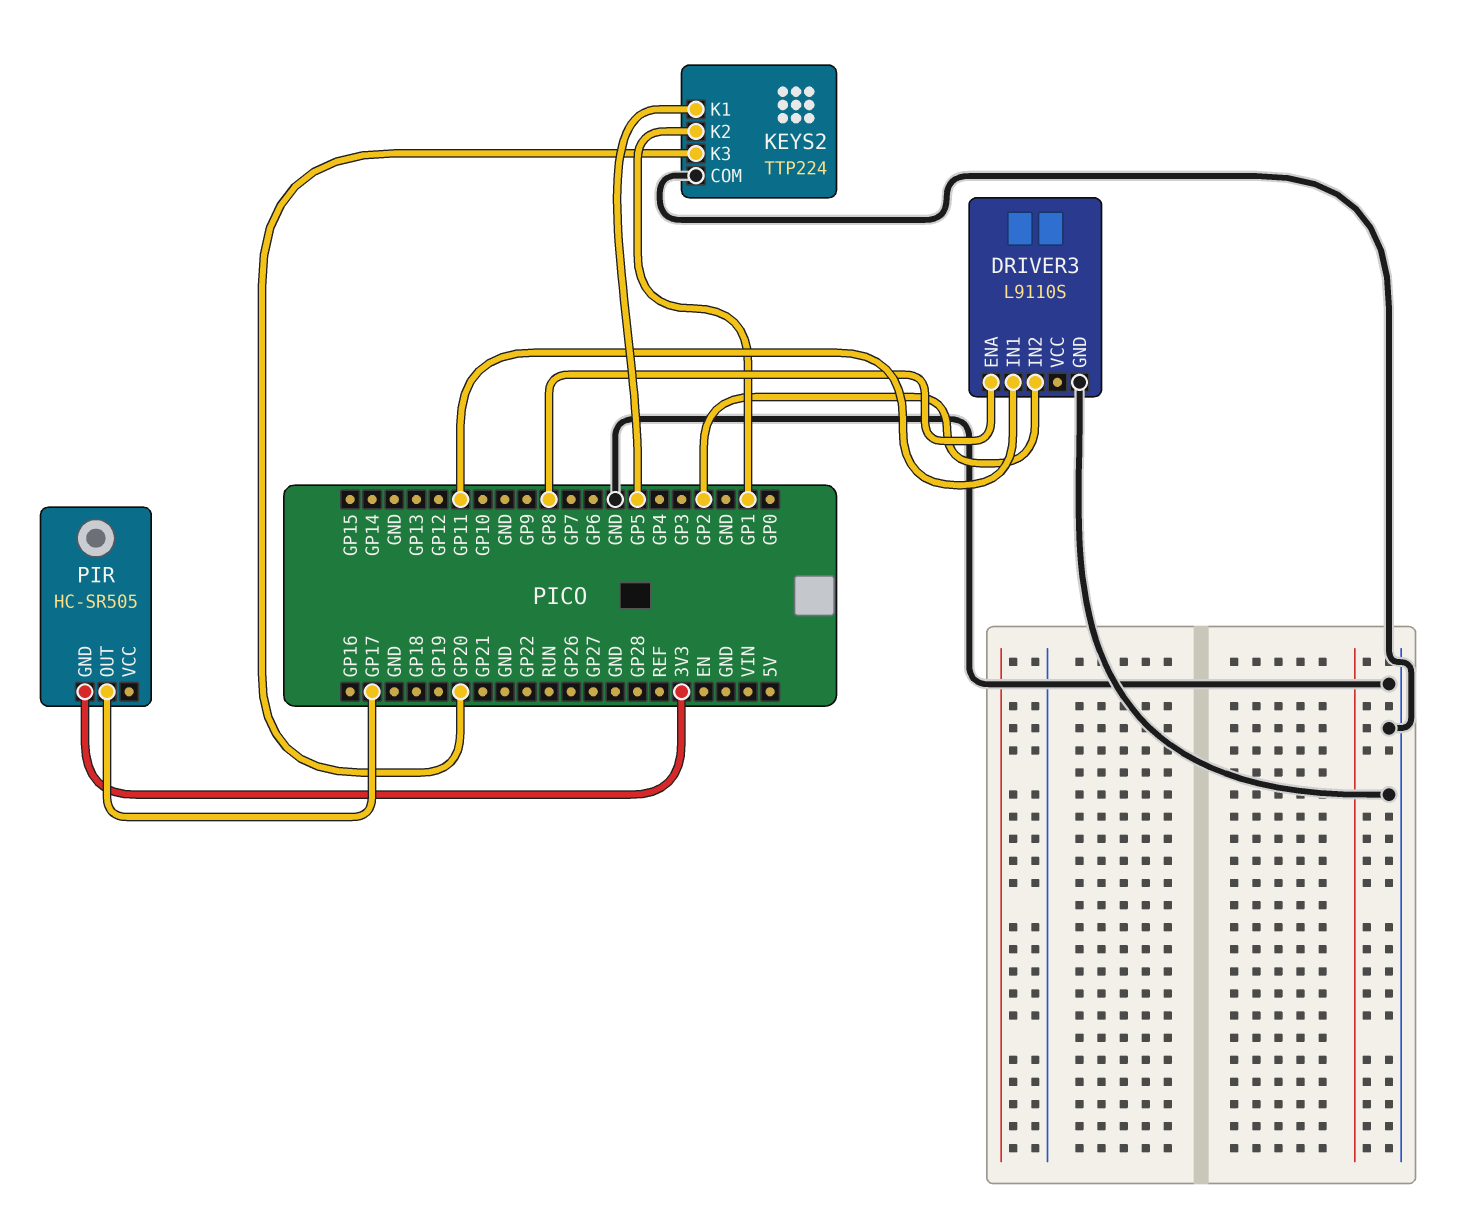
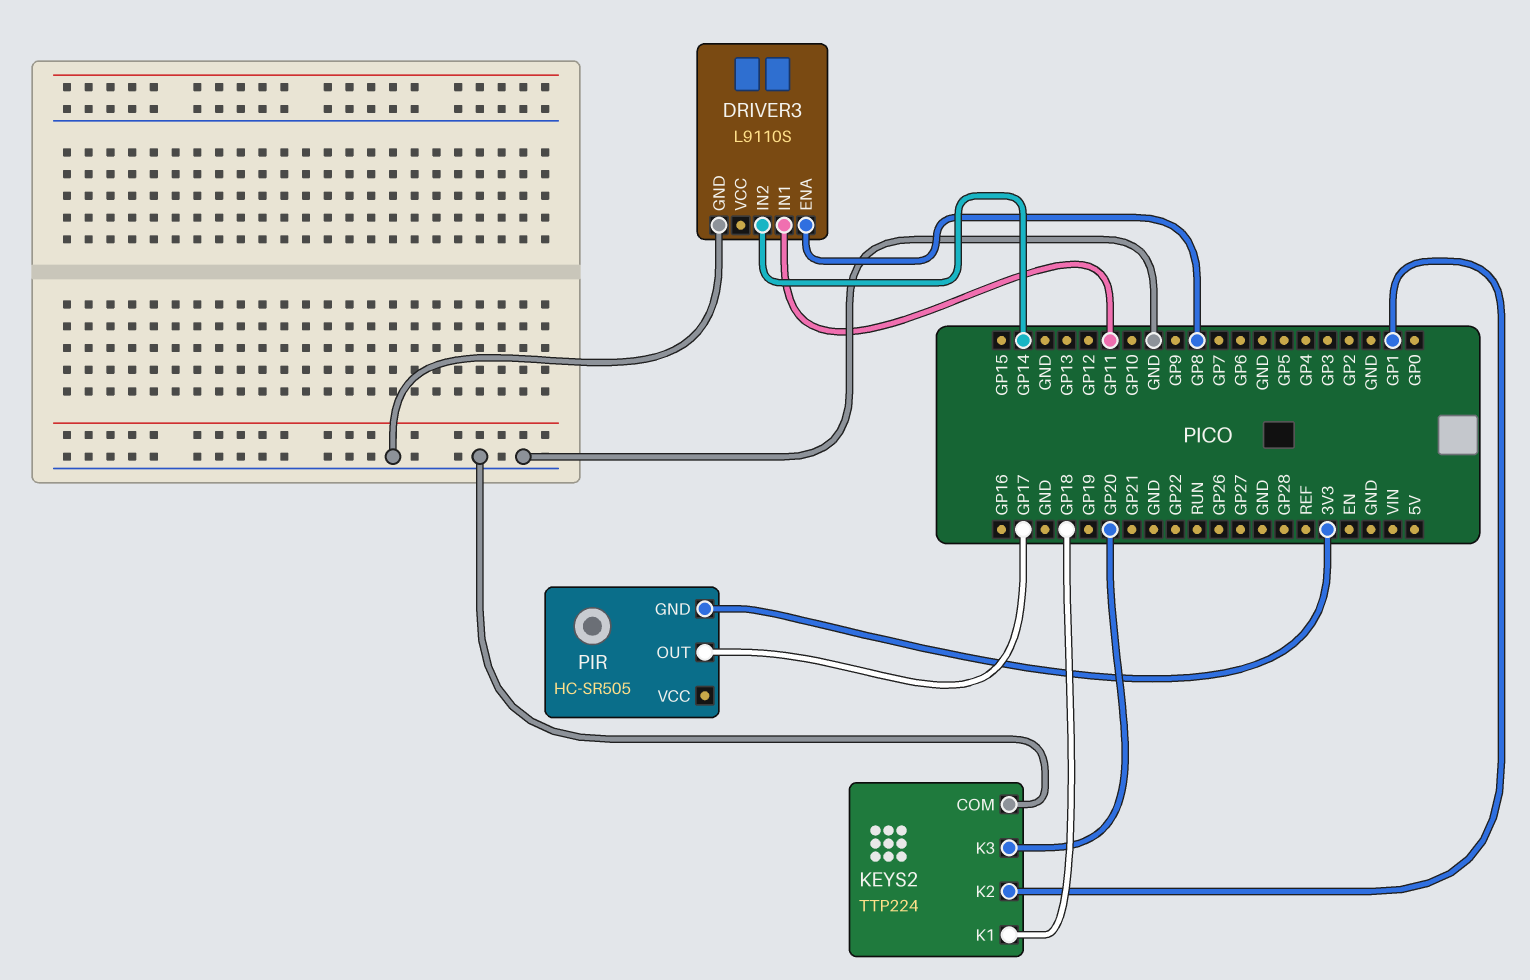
DRIVER3 pin IN2: GP2 -> GP14
KEYS2 pin K1: GP5 -> GP18

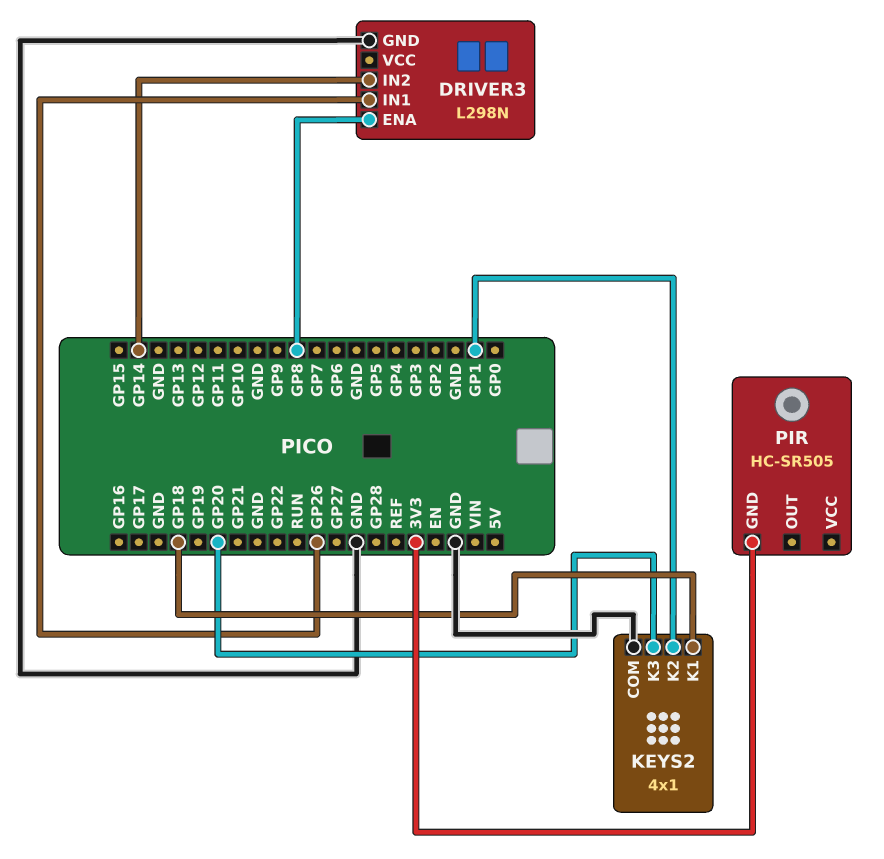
DRIVER3: L9110S -> L298N
DRIVER3 pin IN1: GP11 -> GP26
KEYS2: TTP224 -> 4x1
PIR pin OUT: GP17 -> none

